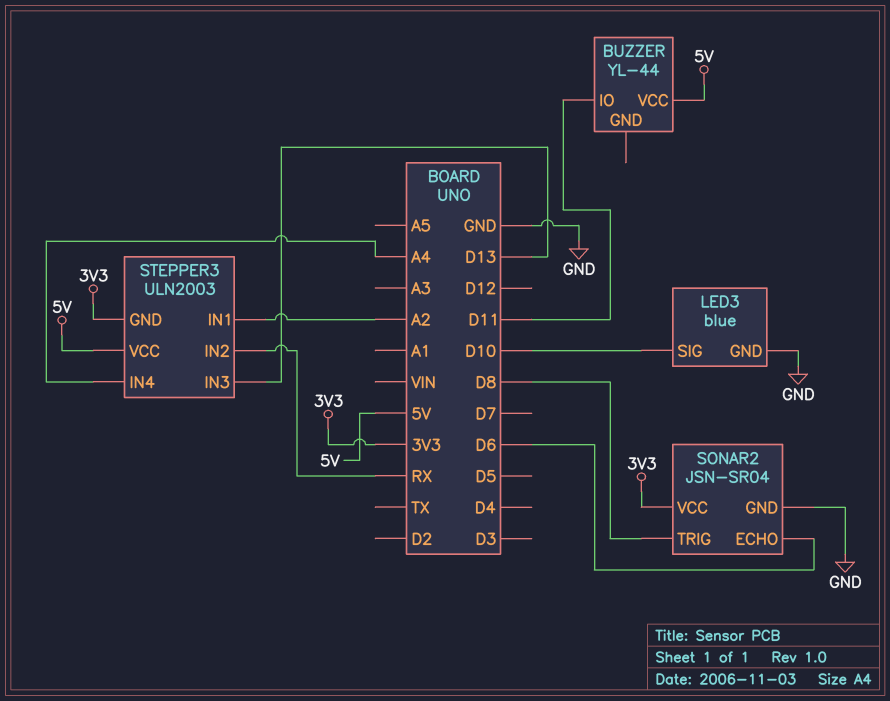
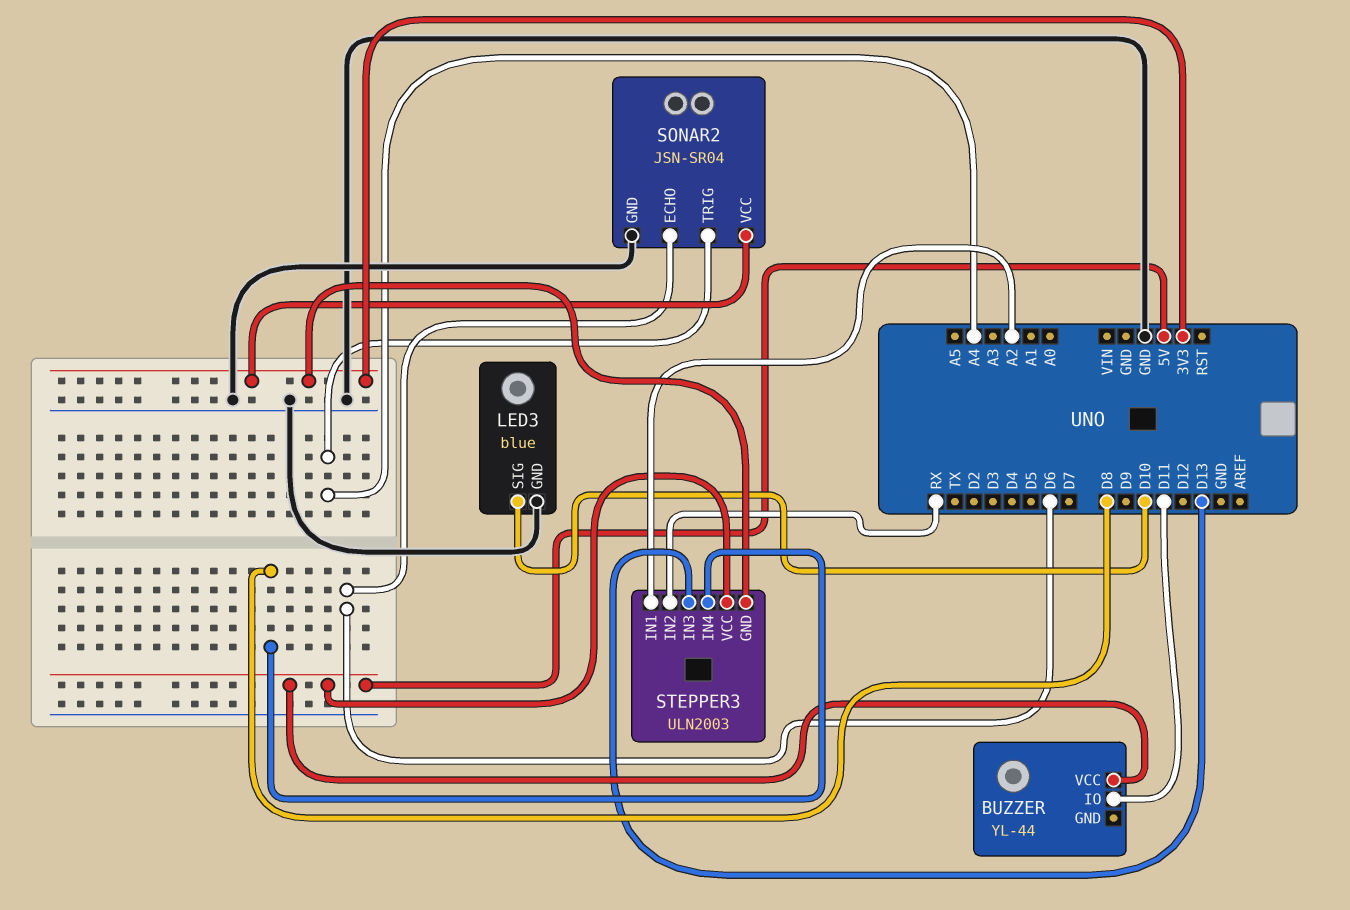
SONAR2 pin TRIG: D8 -> A4
STEPPER3 pin IN4: A4 -> D8

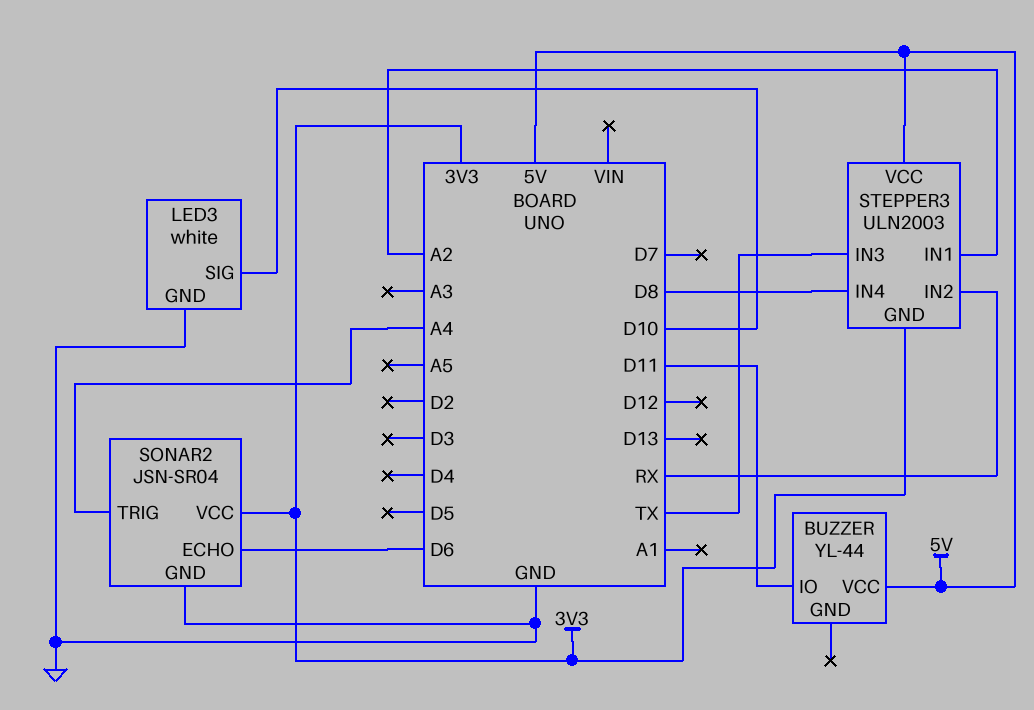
LED3: blue -> white
STEPPER3 pin IN3: D13 -> TX

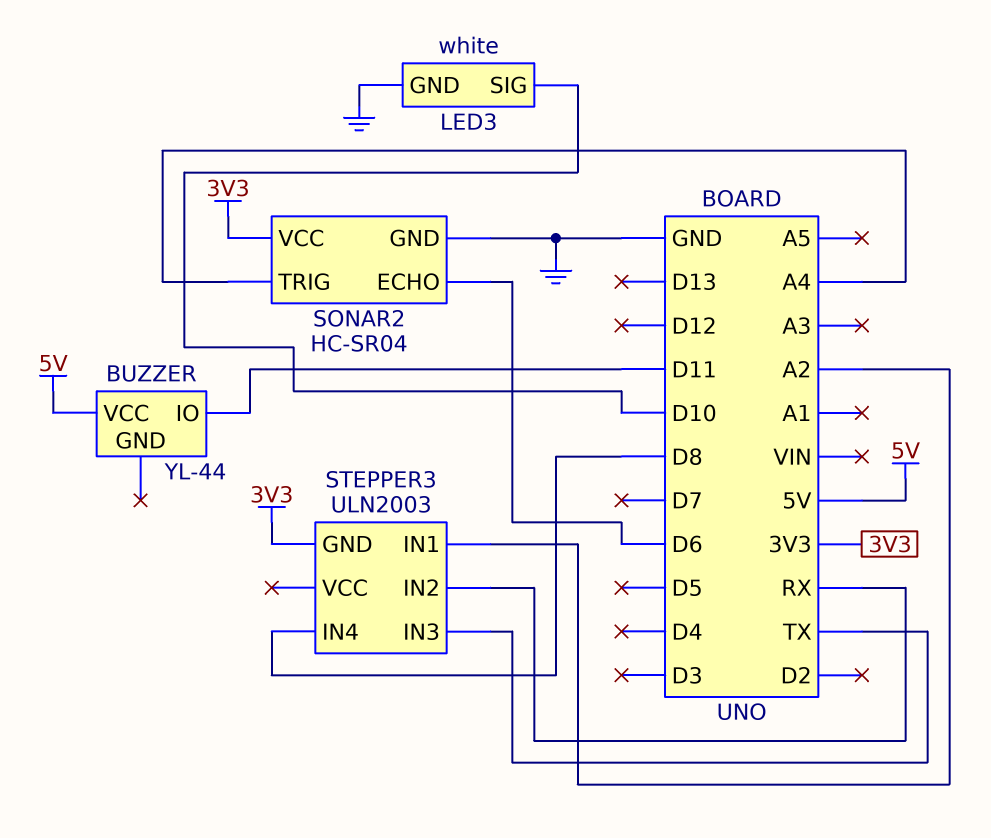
SONAR2: JSN-SR04 -> HC-SR04
STEPPER3 pin VCC: 5V -> none

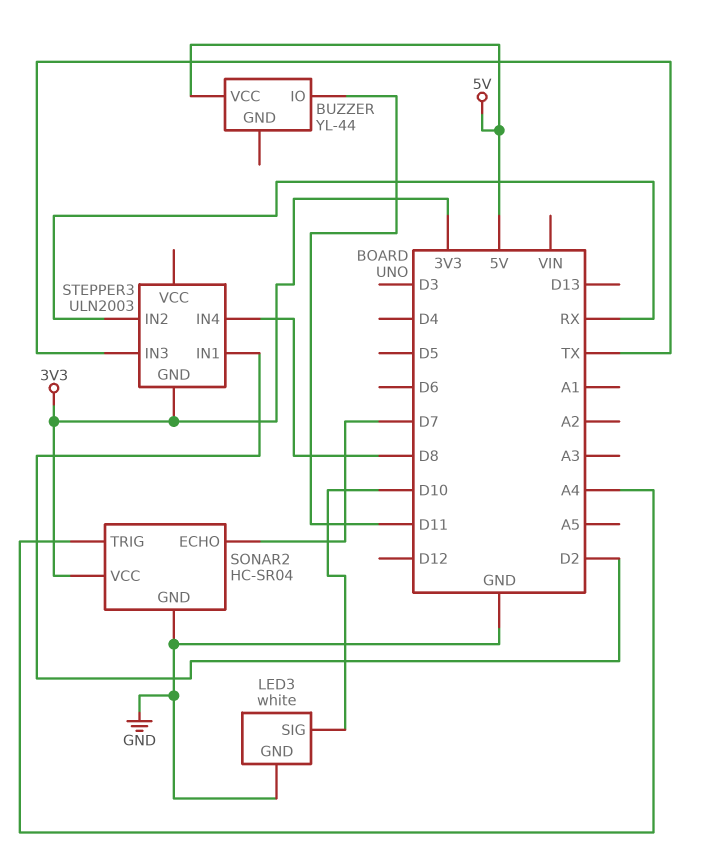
SONAR2 pin ECHO: D6 -> D7
STEPPER3 pin IN1: A2 -> D2

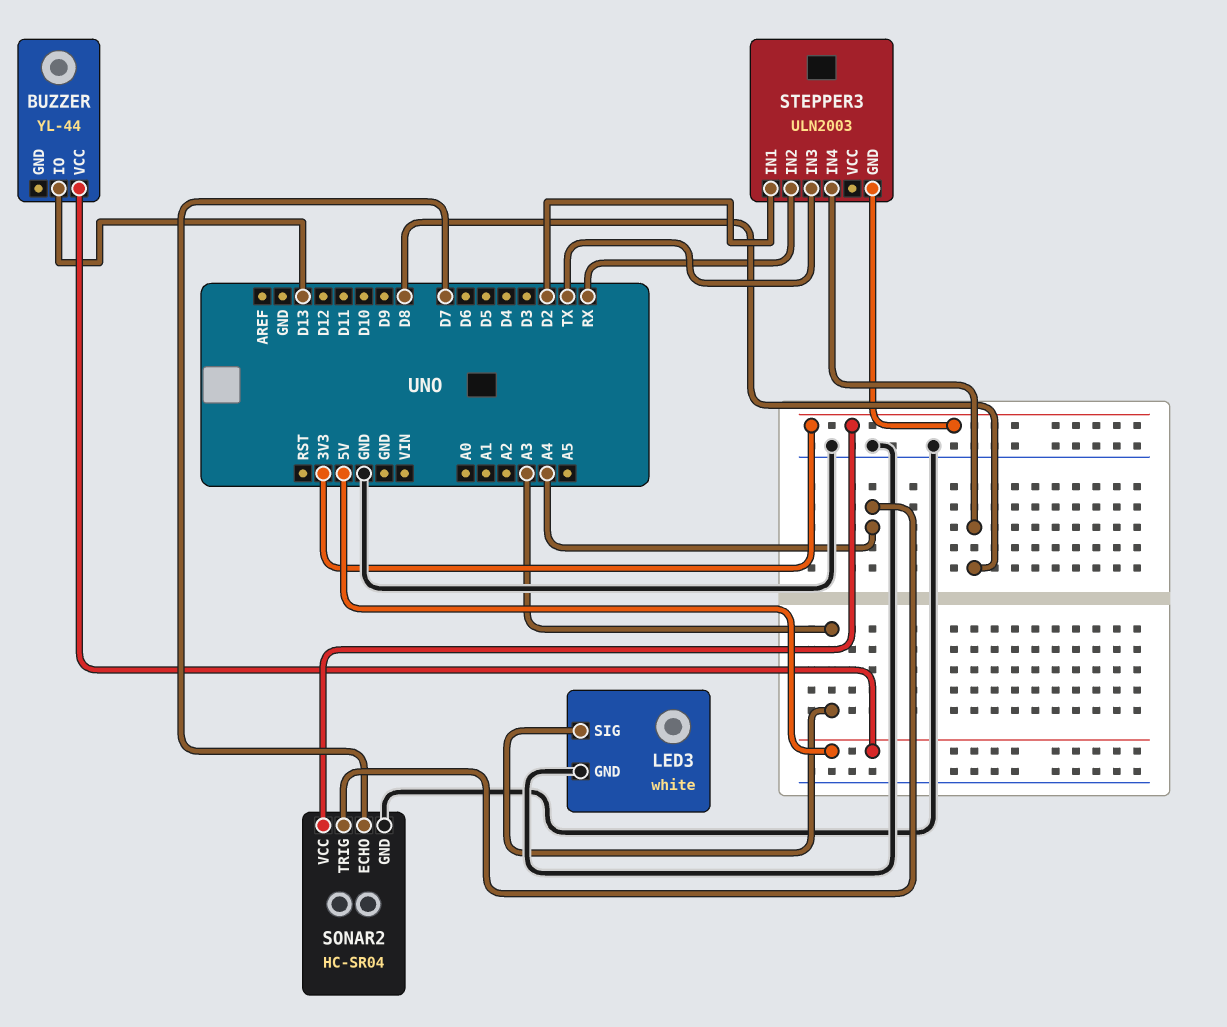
BUZZER pin IO: D11 -> D13
LED3 pin SIG: D10 -> A3

